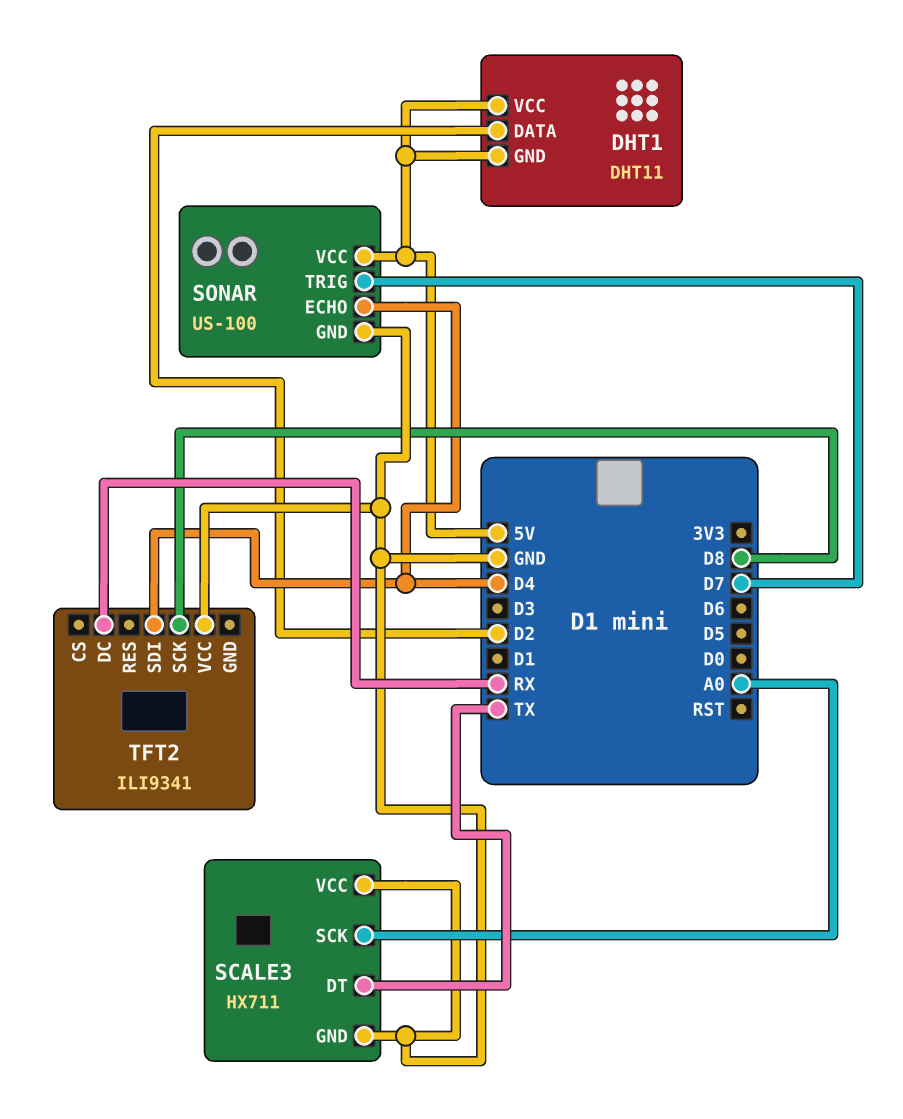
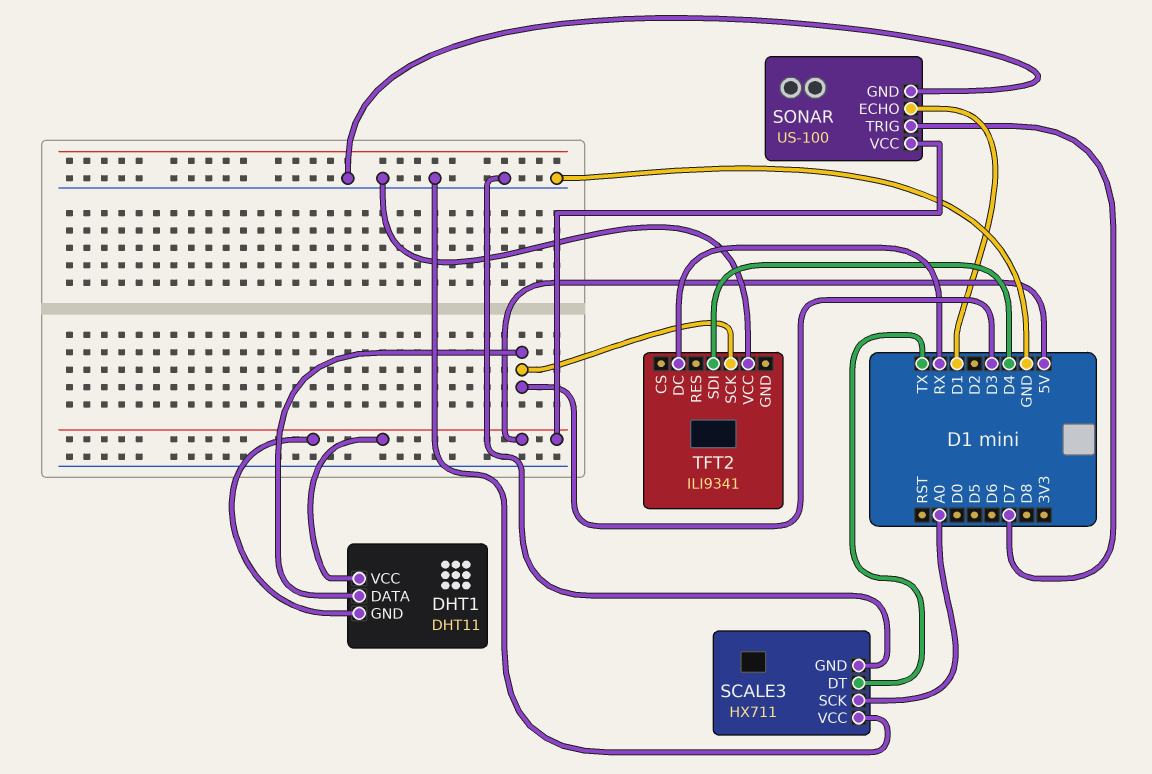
DHT1 pin DATA: D2 -> D3
SONAR pin ECHO: D4 -> D1
TFT2 pin SCK: D8 -> D3

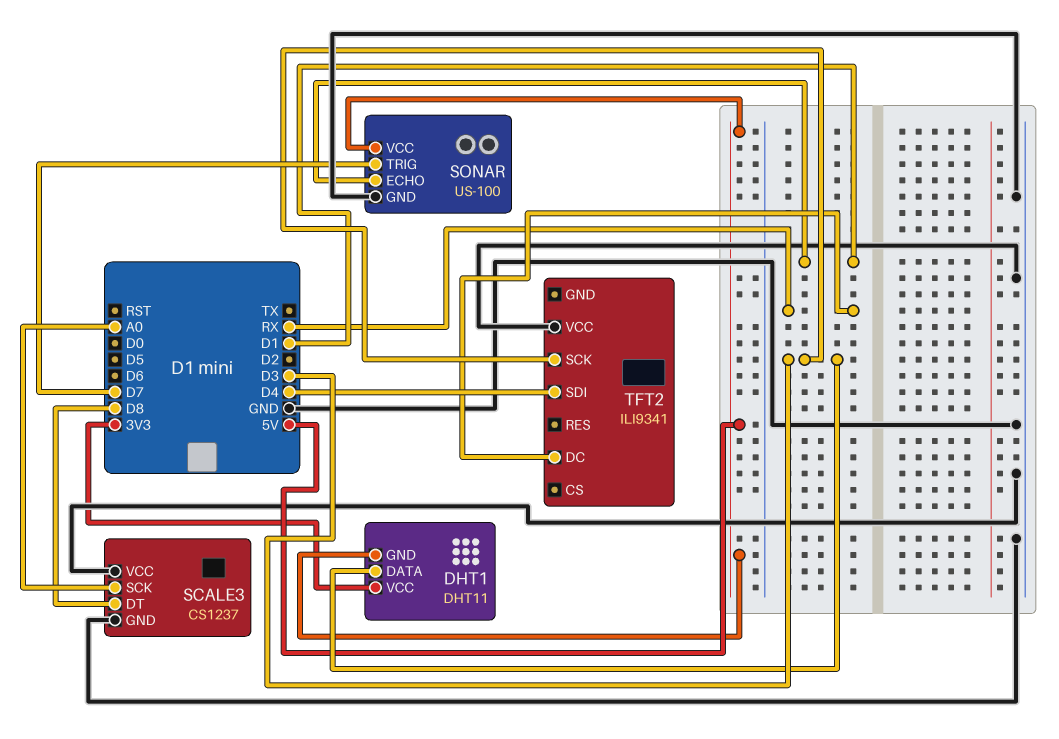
DHT1 pin VCC: 5V -> 3V3
SCALE3: HX711 -> CS1237
SCALE3 pin DT: TX -> D8

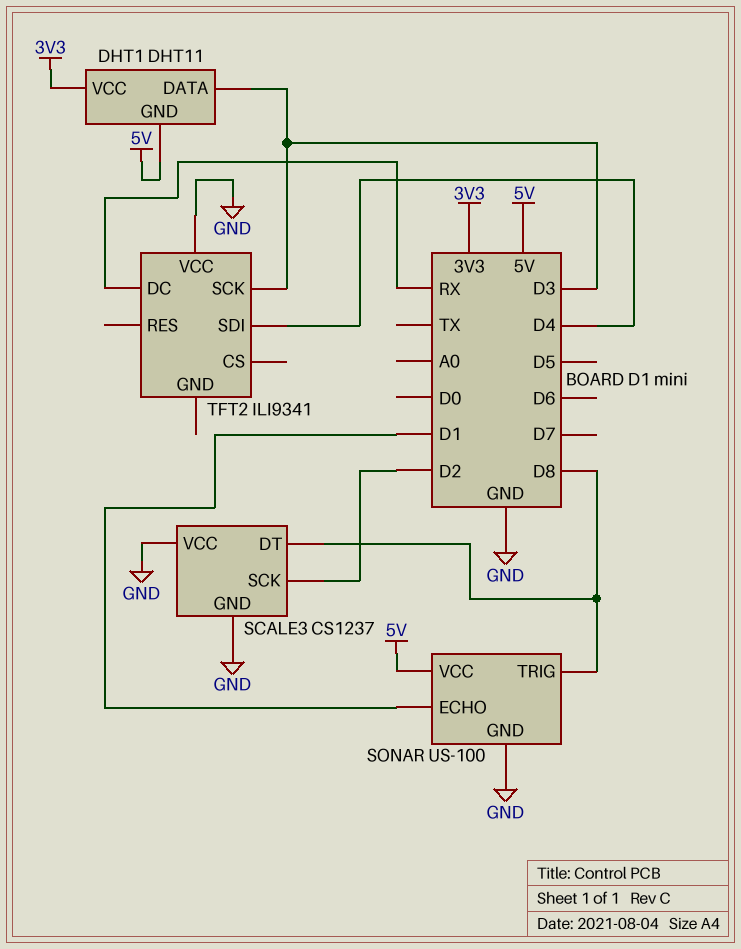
SCALE3 pin SCK: A0 -> D2
SONAR pin TRIG: D7 -> D8

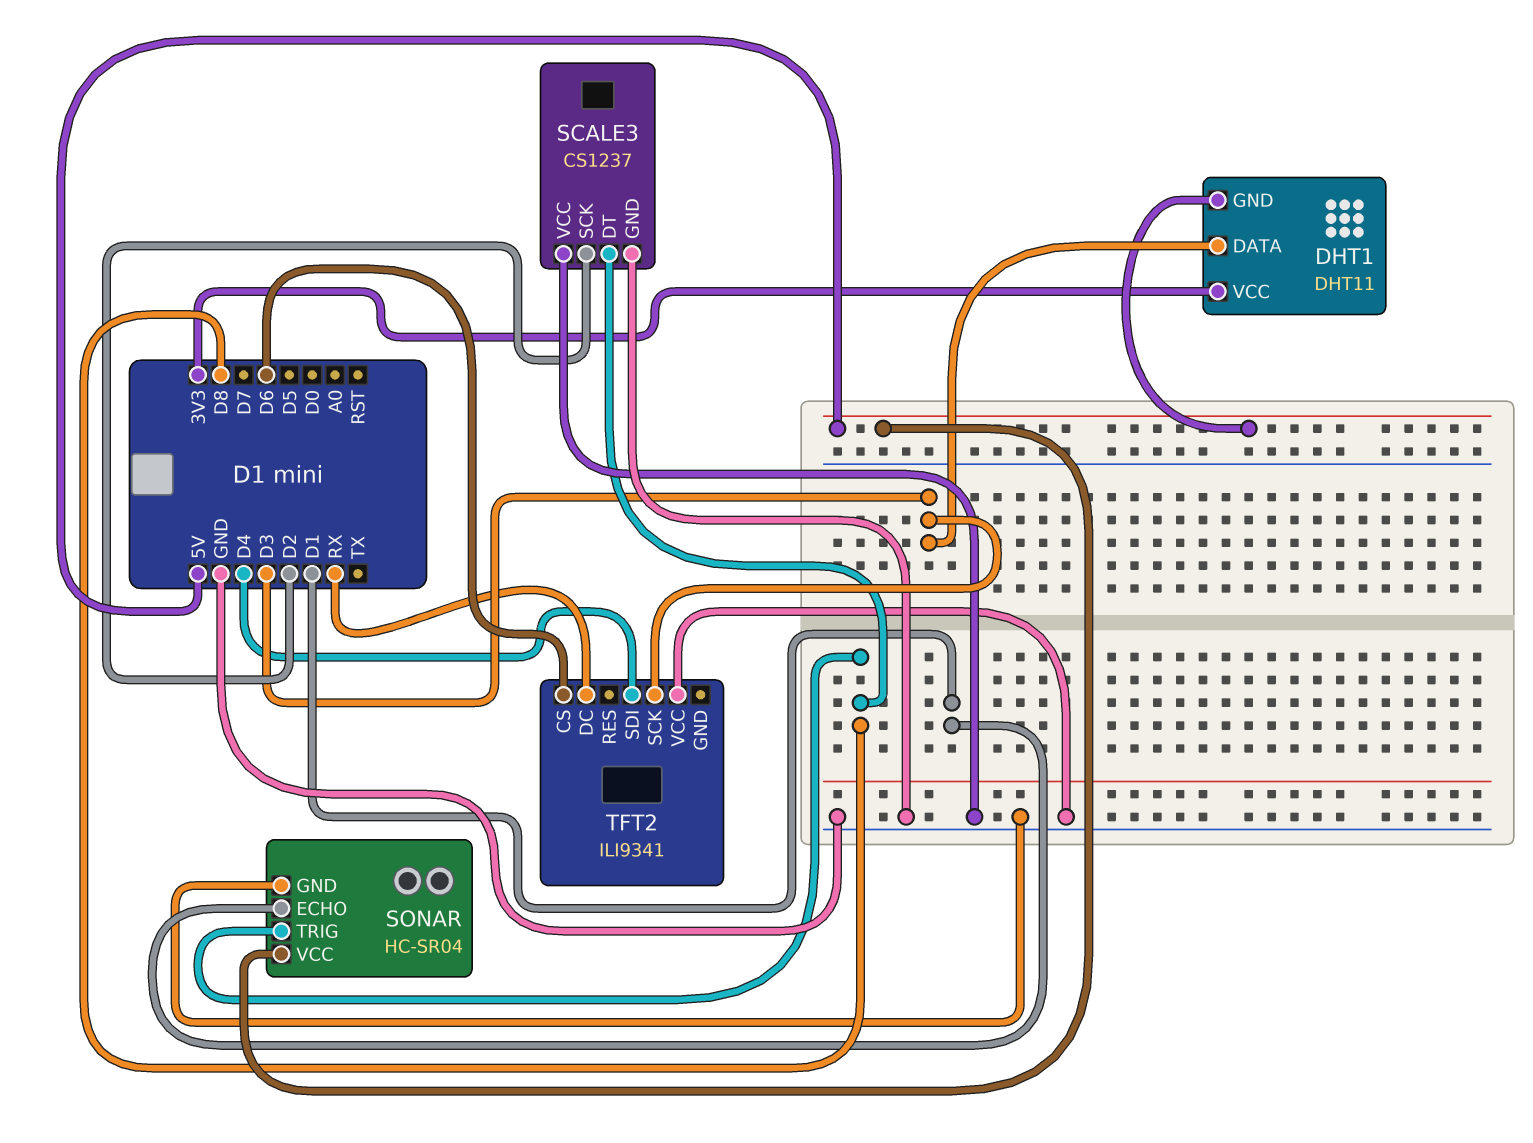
SONAR: US-100 -> HC-SR04
TFT2 pin CS: none -> D6

